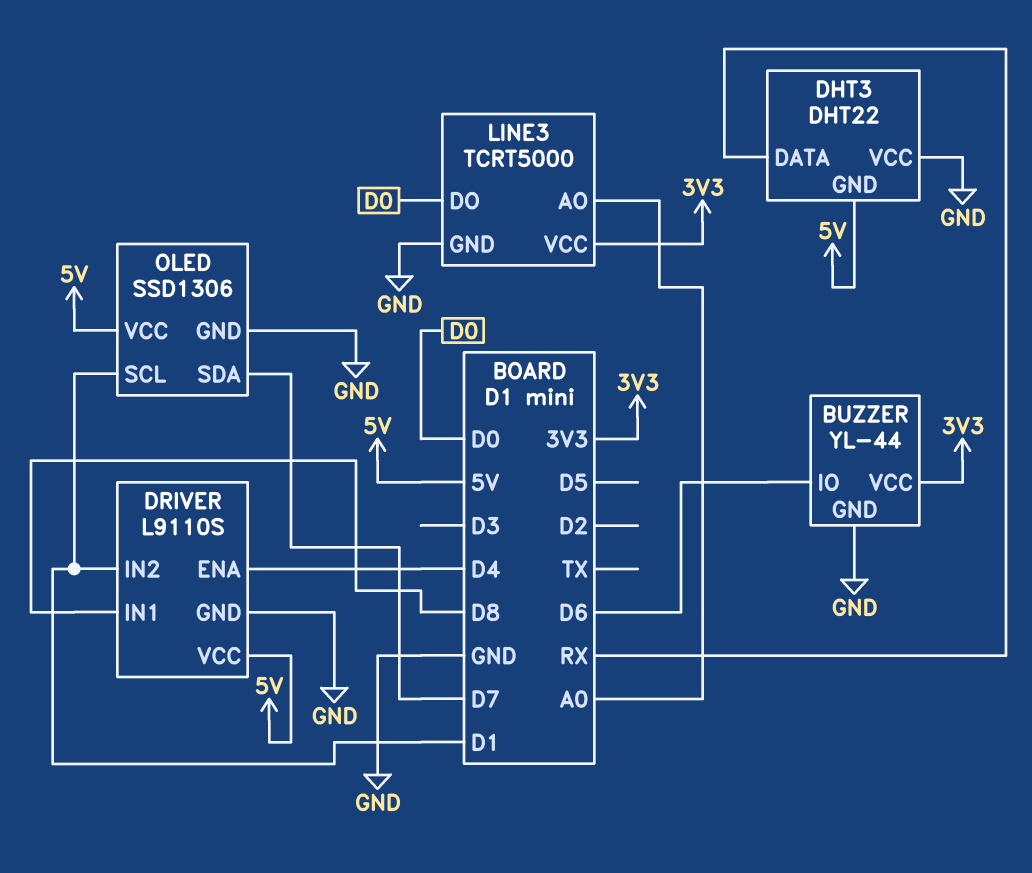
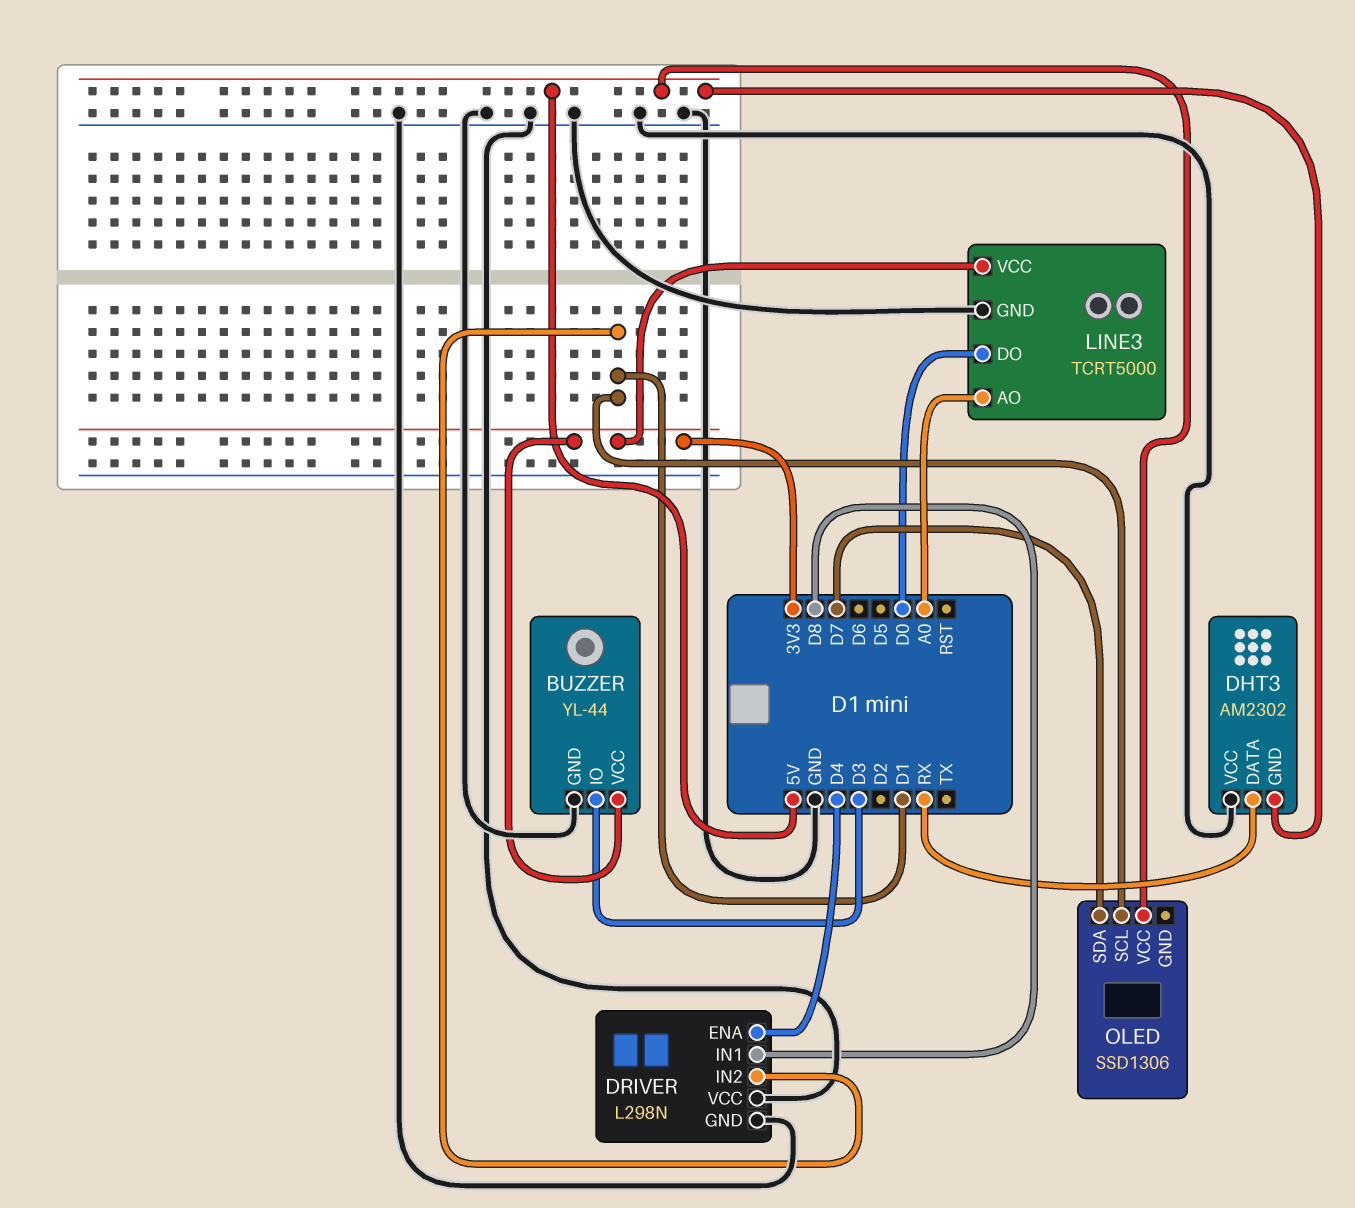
BUZZER pin IO: D6 -> D3
DHT3: DHT22 -> AM2302
DRIVER: L9110S -> L298N
DRIVER pin VCC: 5V -> GND
OLED pin GND: GND -> none

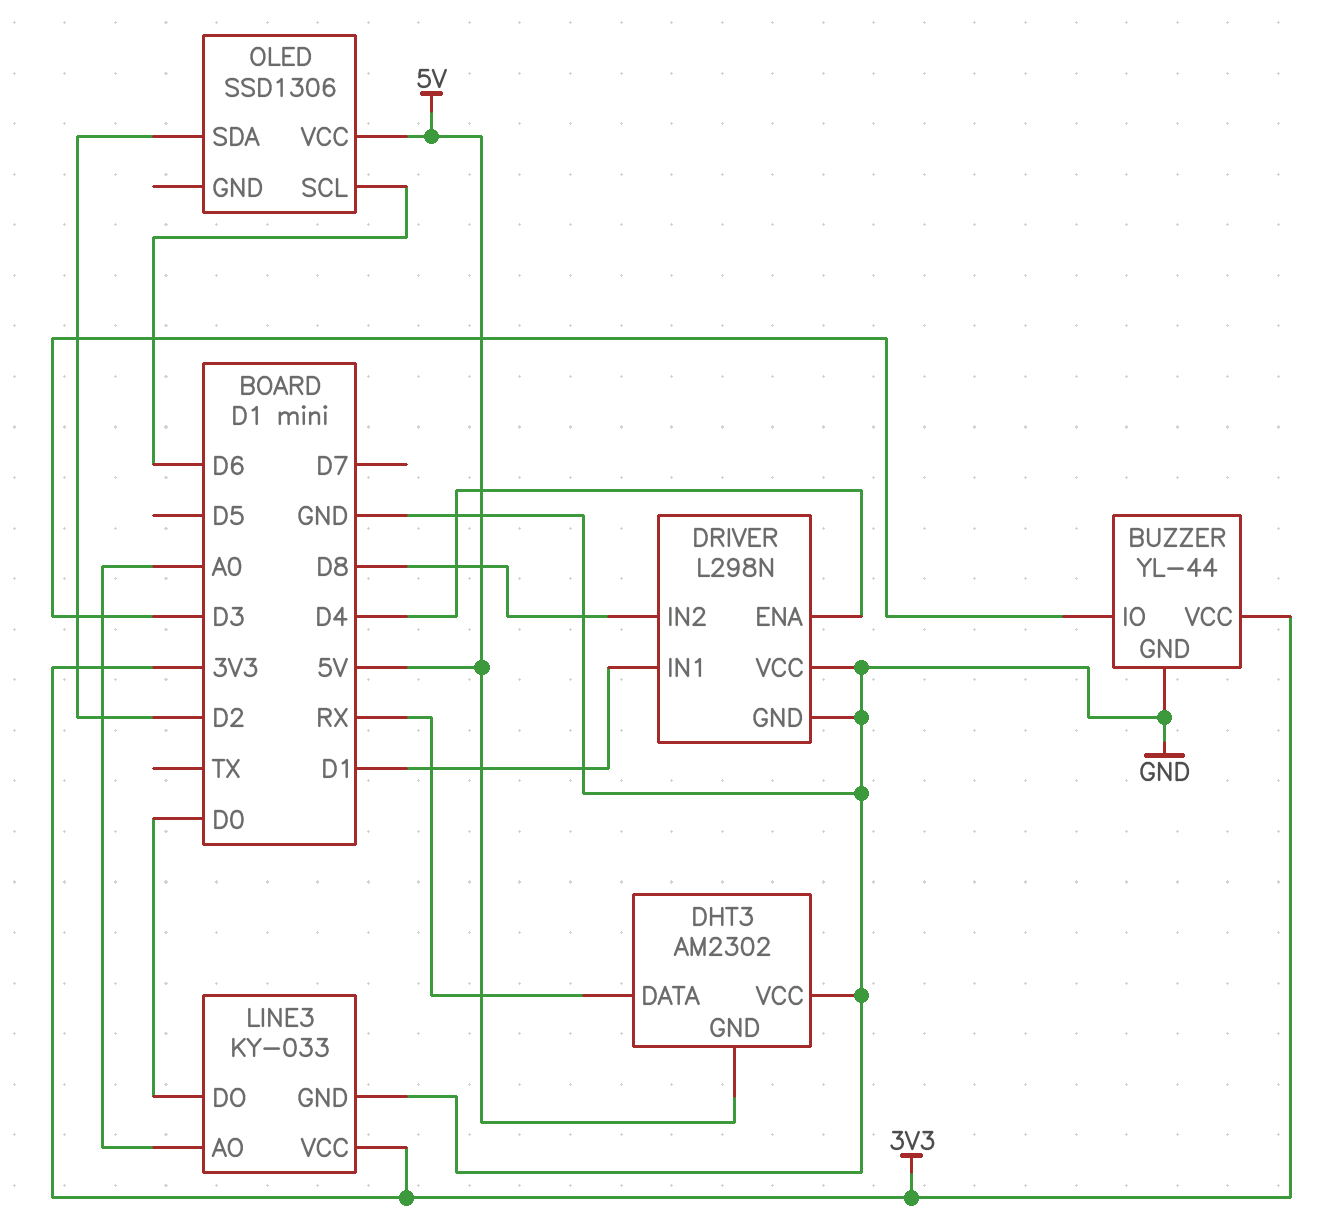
DRIVER pin IN1: D8 -> D1
DRIVER pin IN2: D1 -> D8
LINE3: TCRT5000 -> KY-033
OLED pin SCL: D1 -> D6
OLED pin SDA: D7 -> D2

